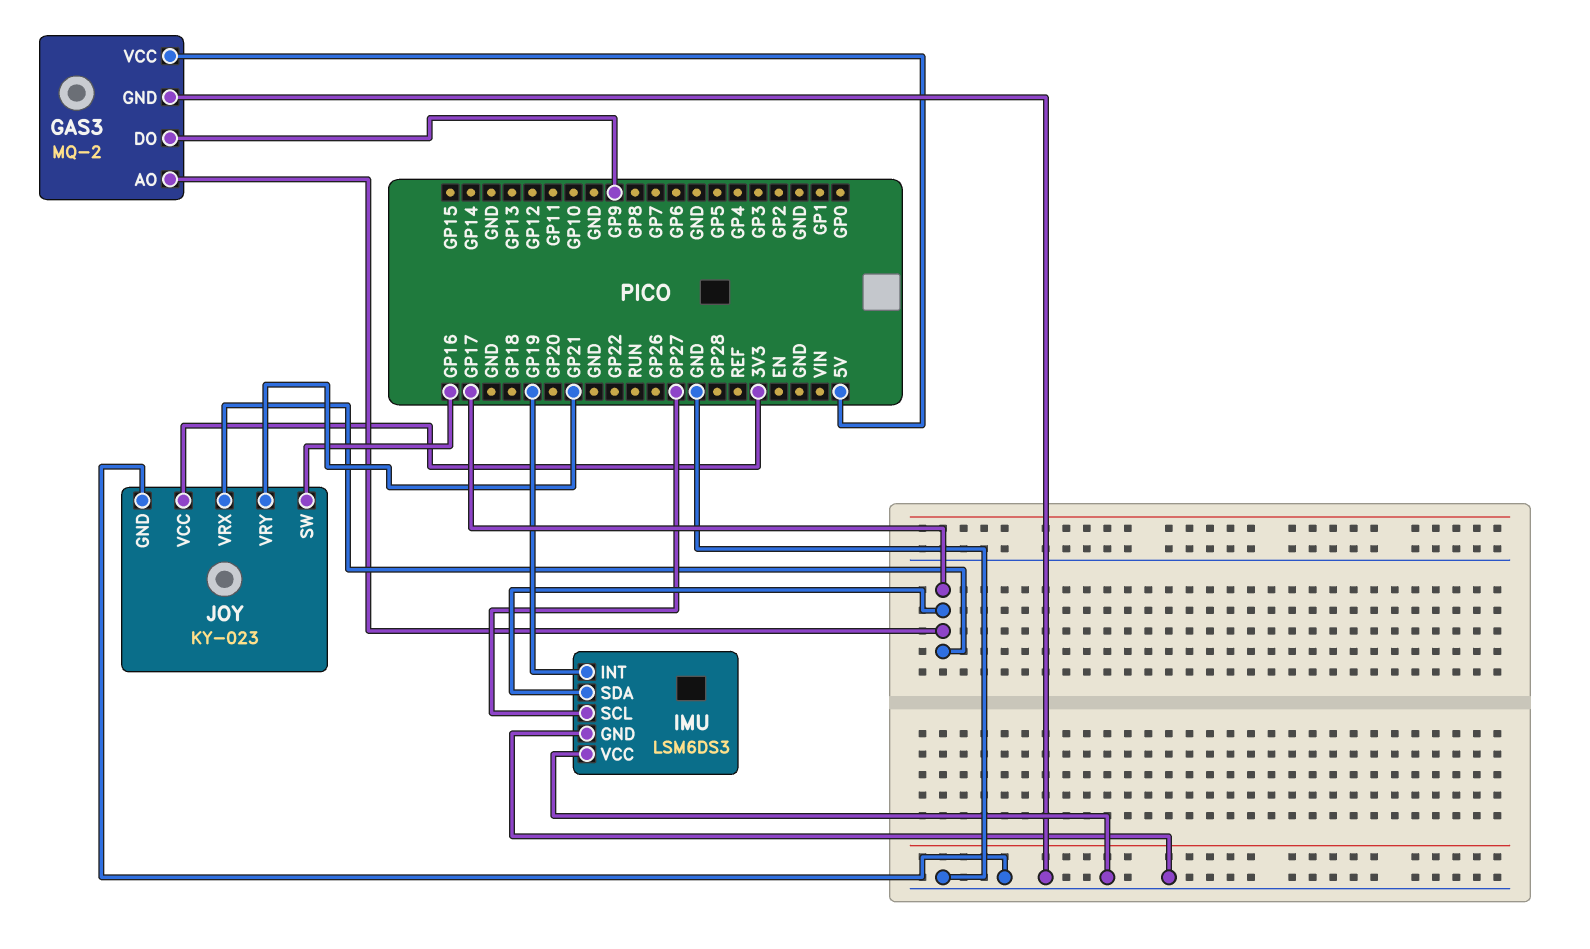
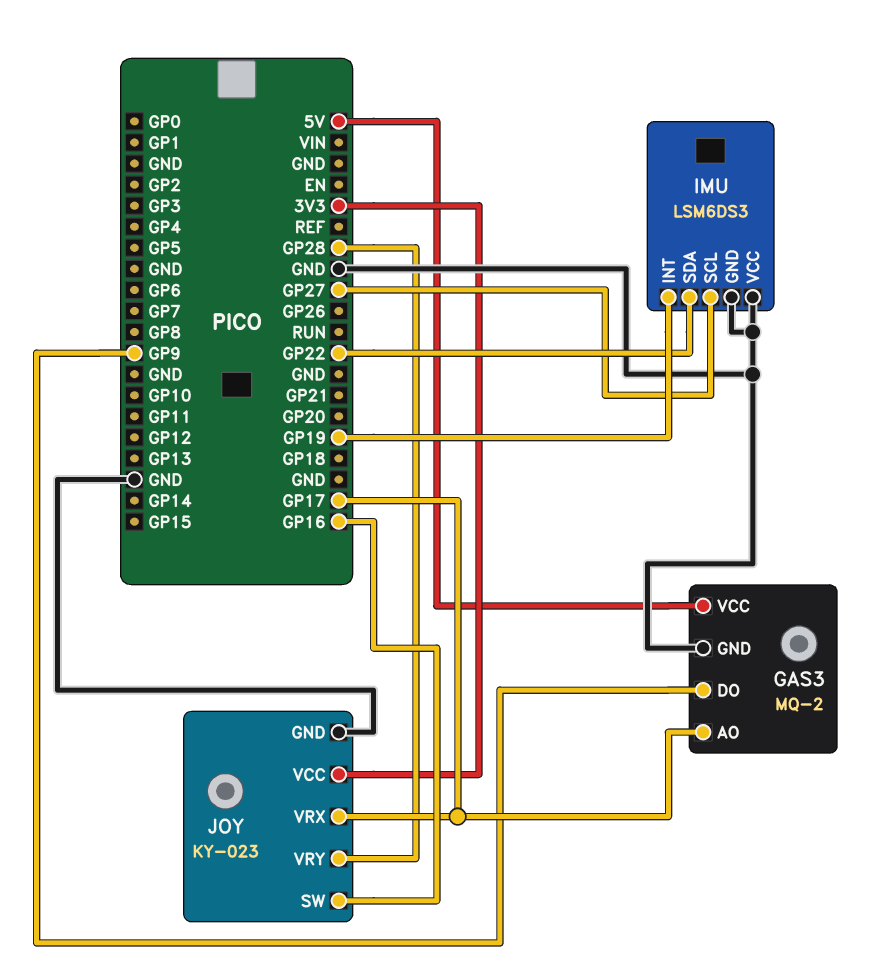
IMU pin SDA: GP17 -> GP22
JOY pin VRY: GP21 -> GP28

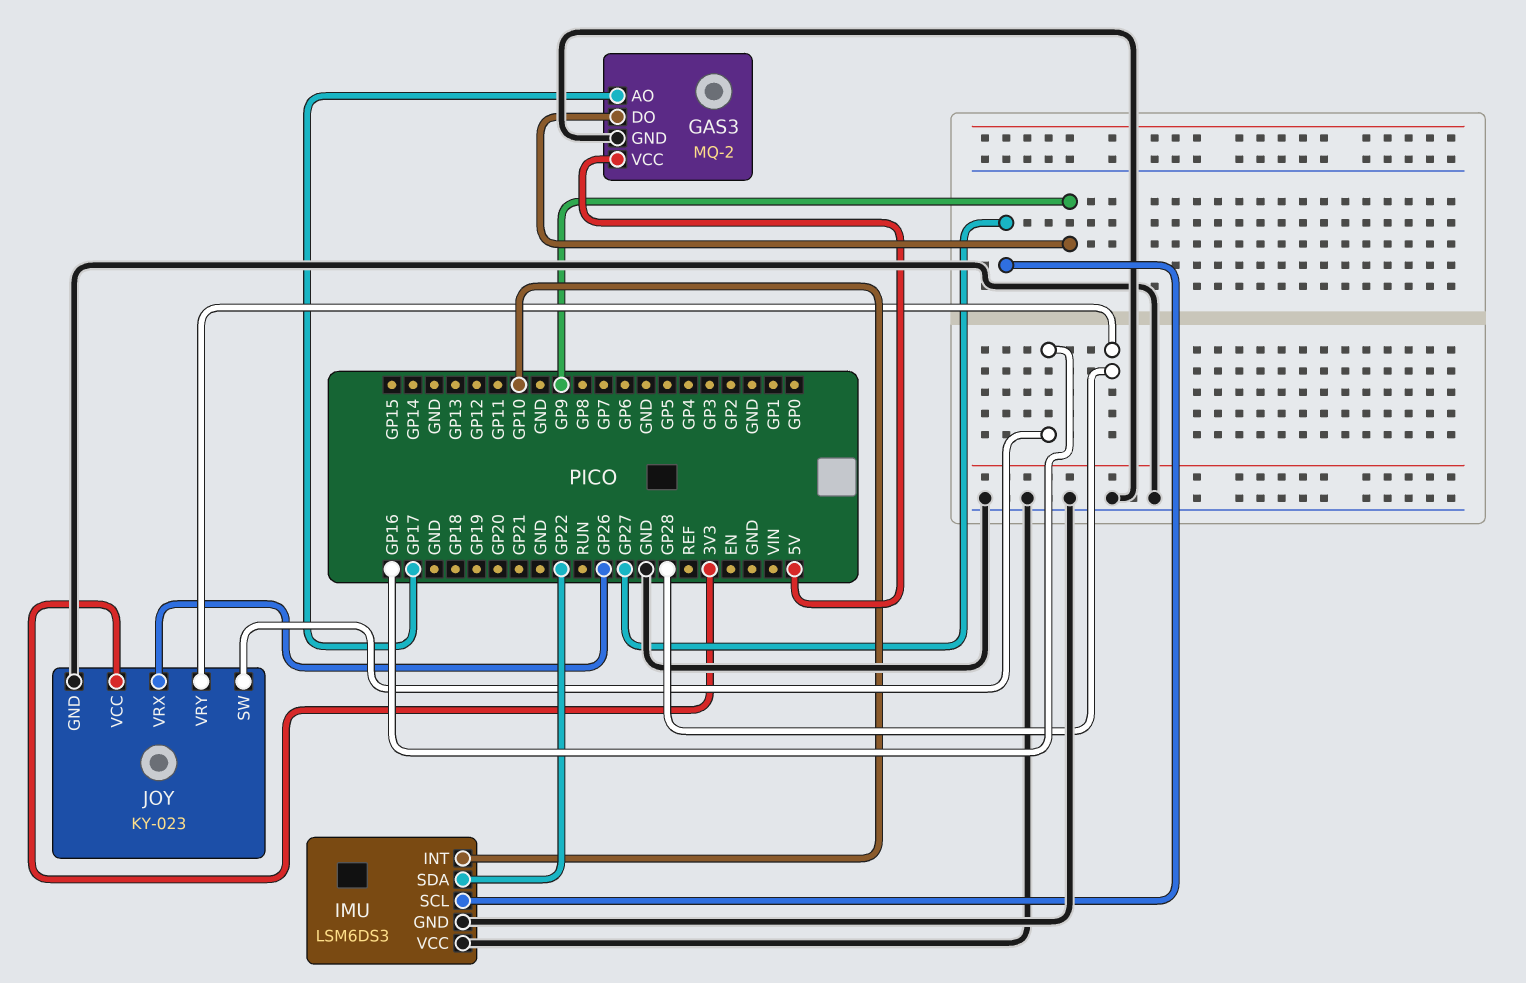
IMU pin INT: GP19 -> GP10
JOY pin VRX: GP17 -> GP26

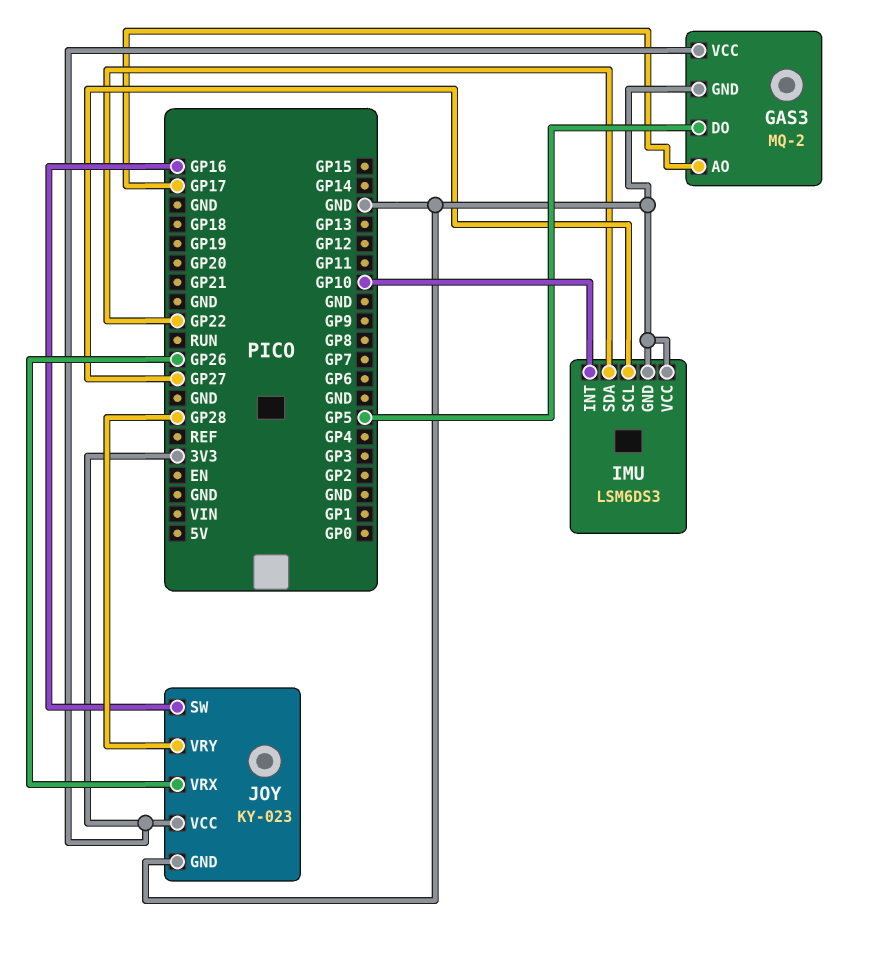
GAS3 pin DO: GP9 -> GP5
GAS3 pin VCC: 5V -> 3V3

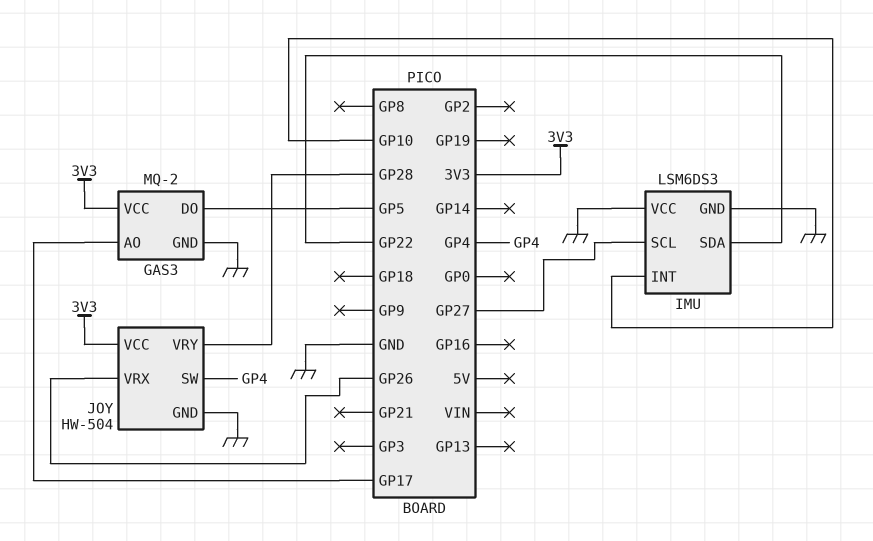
JOY: KY-023 -> HW-504
JOY pin SW: GP16 -> GP4

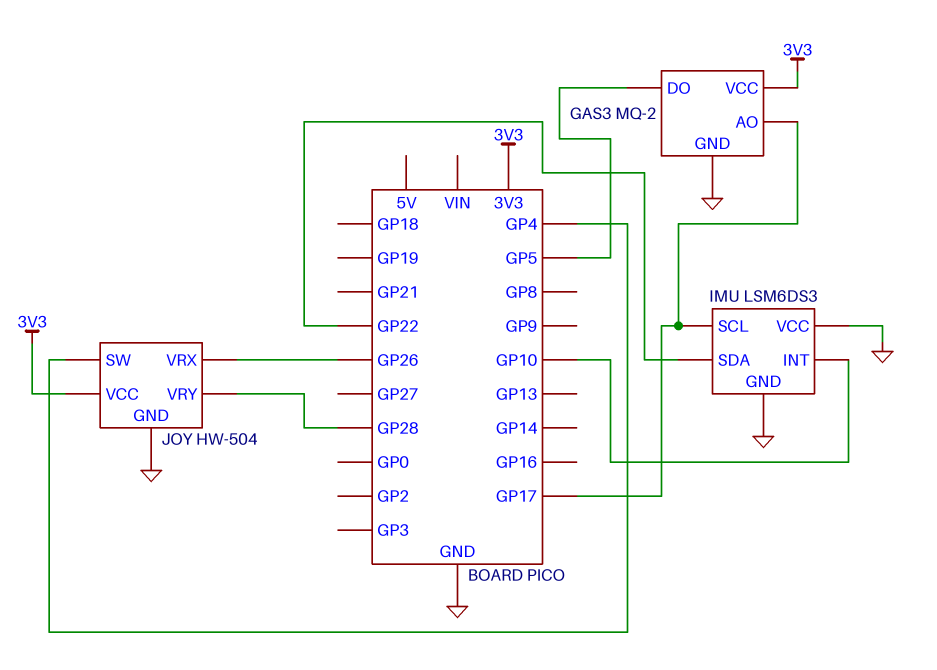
IMU pin SCL: GP27 -> GP17

